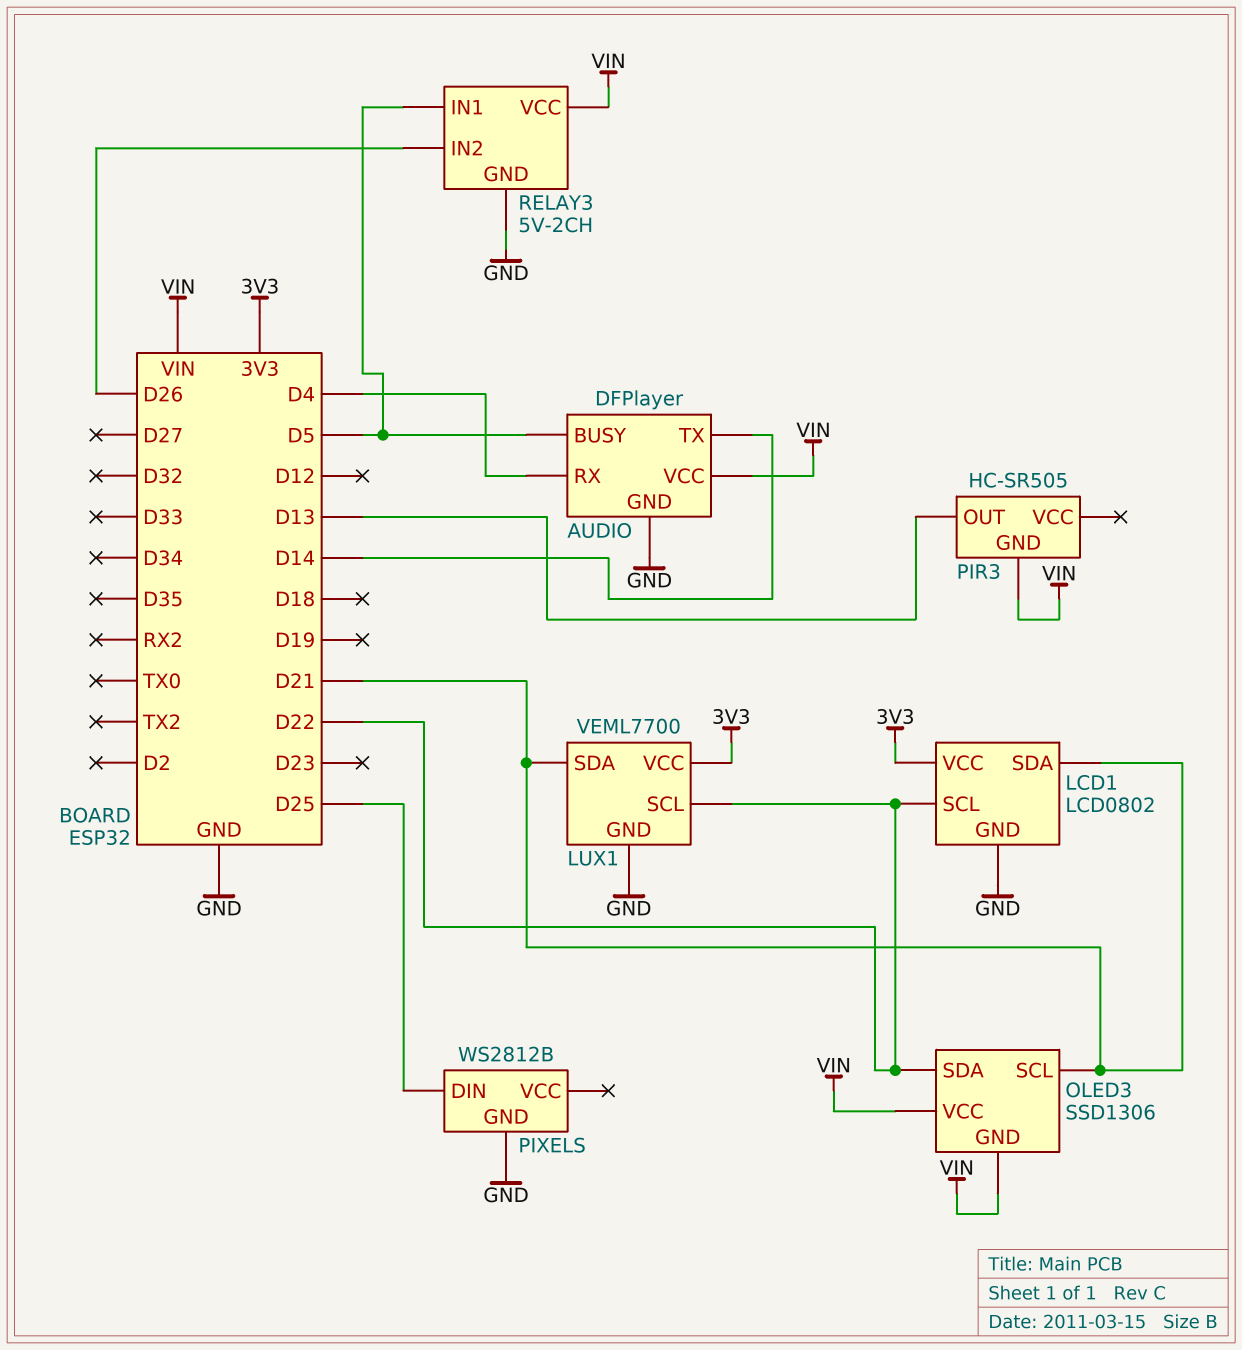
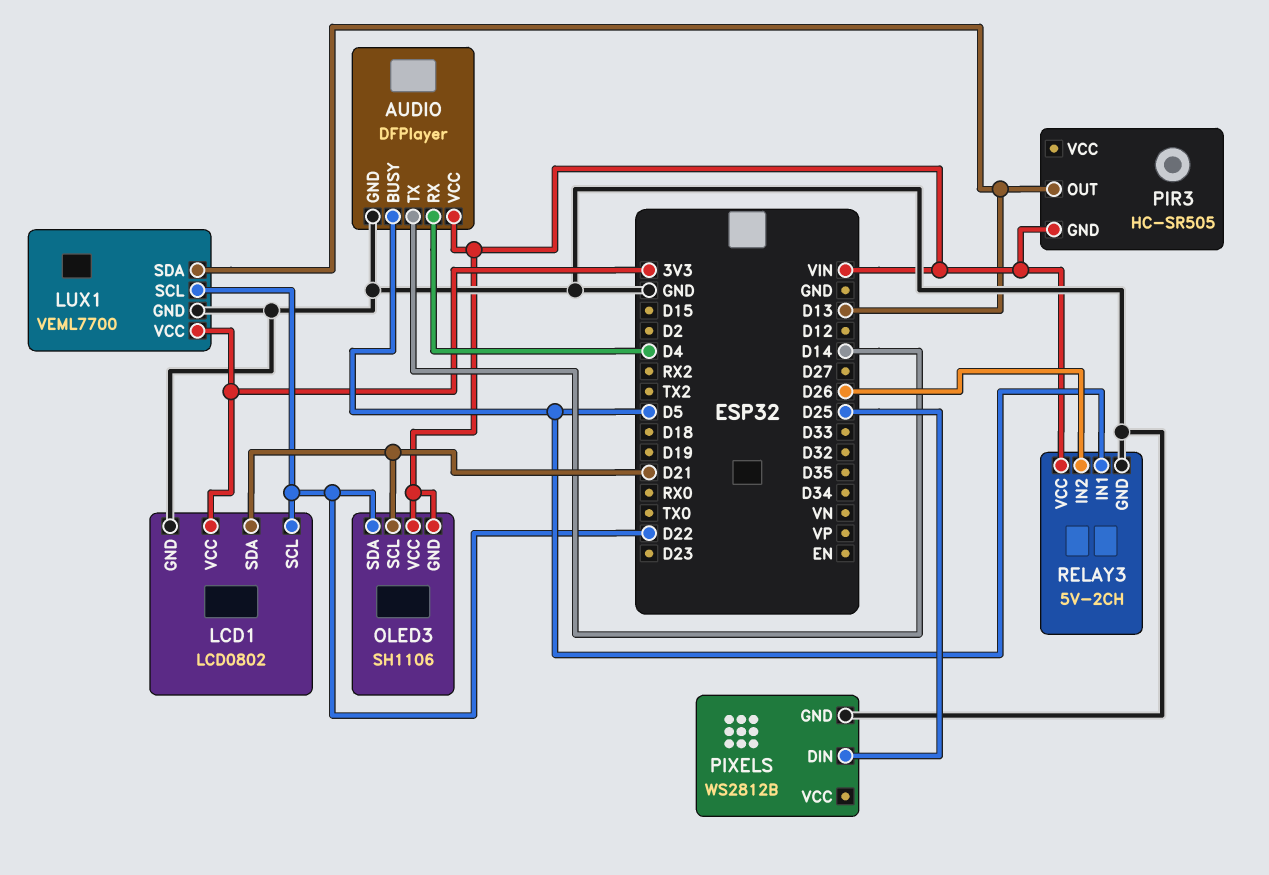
LUX1 pin SDA: D21 -> D13
OLED3: SSD1306 -> SH1106

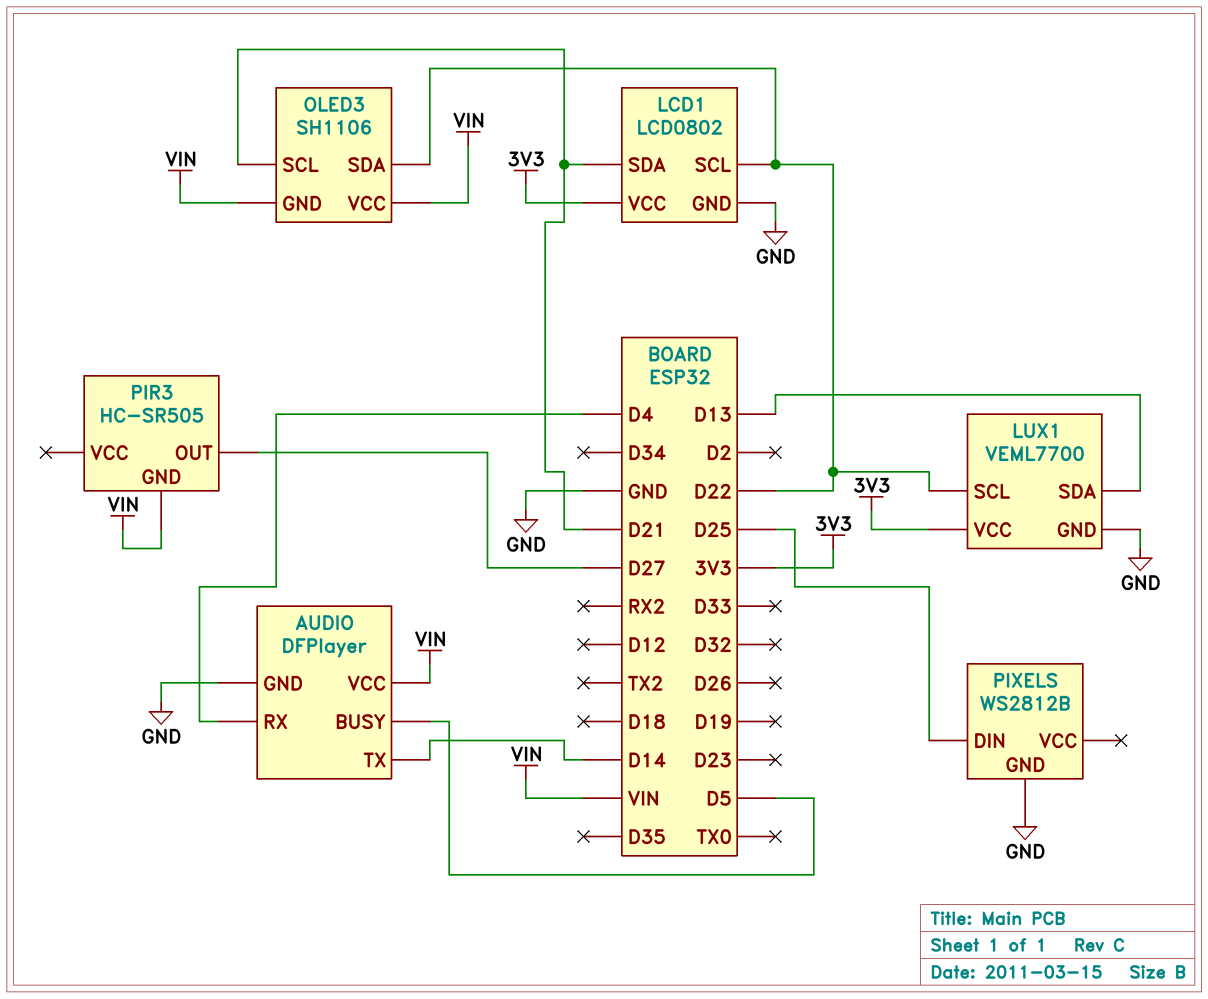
PIR3 pin OUT: D13 -> D27
RELAY3: 5V-2CH -> none
RELAY3 pin GND: GND -> none
RELAY3 pin IN1: D5 -> none
RELAY3 pin IN2: D26 -> none
RELAY3 pin VCC: VIN -> none

